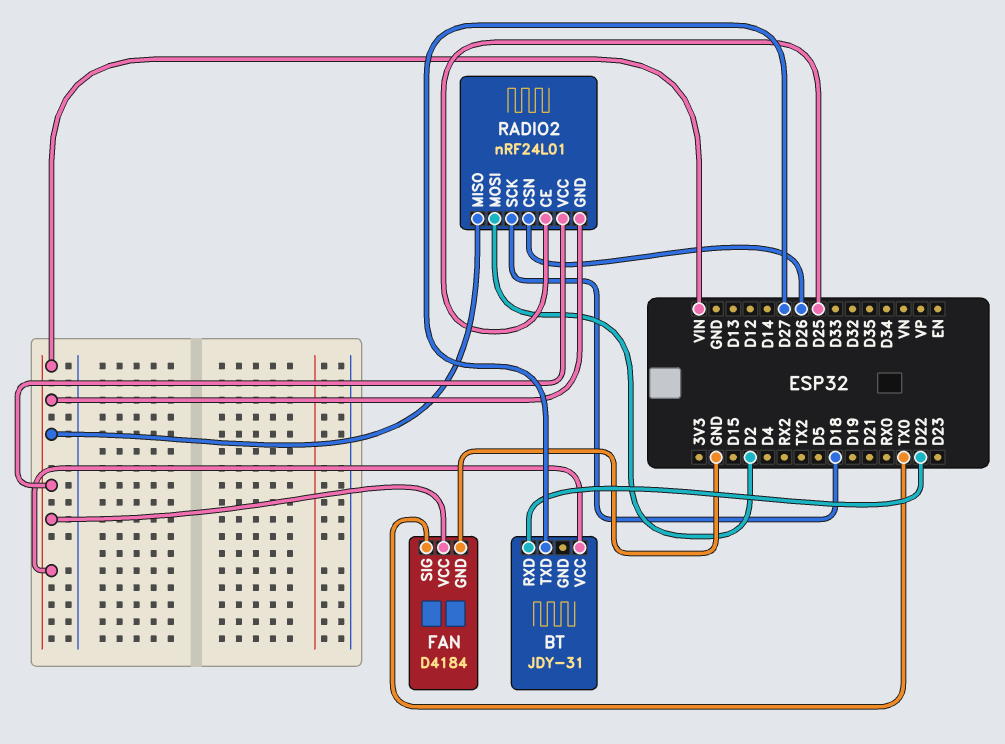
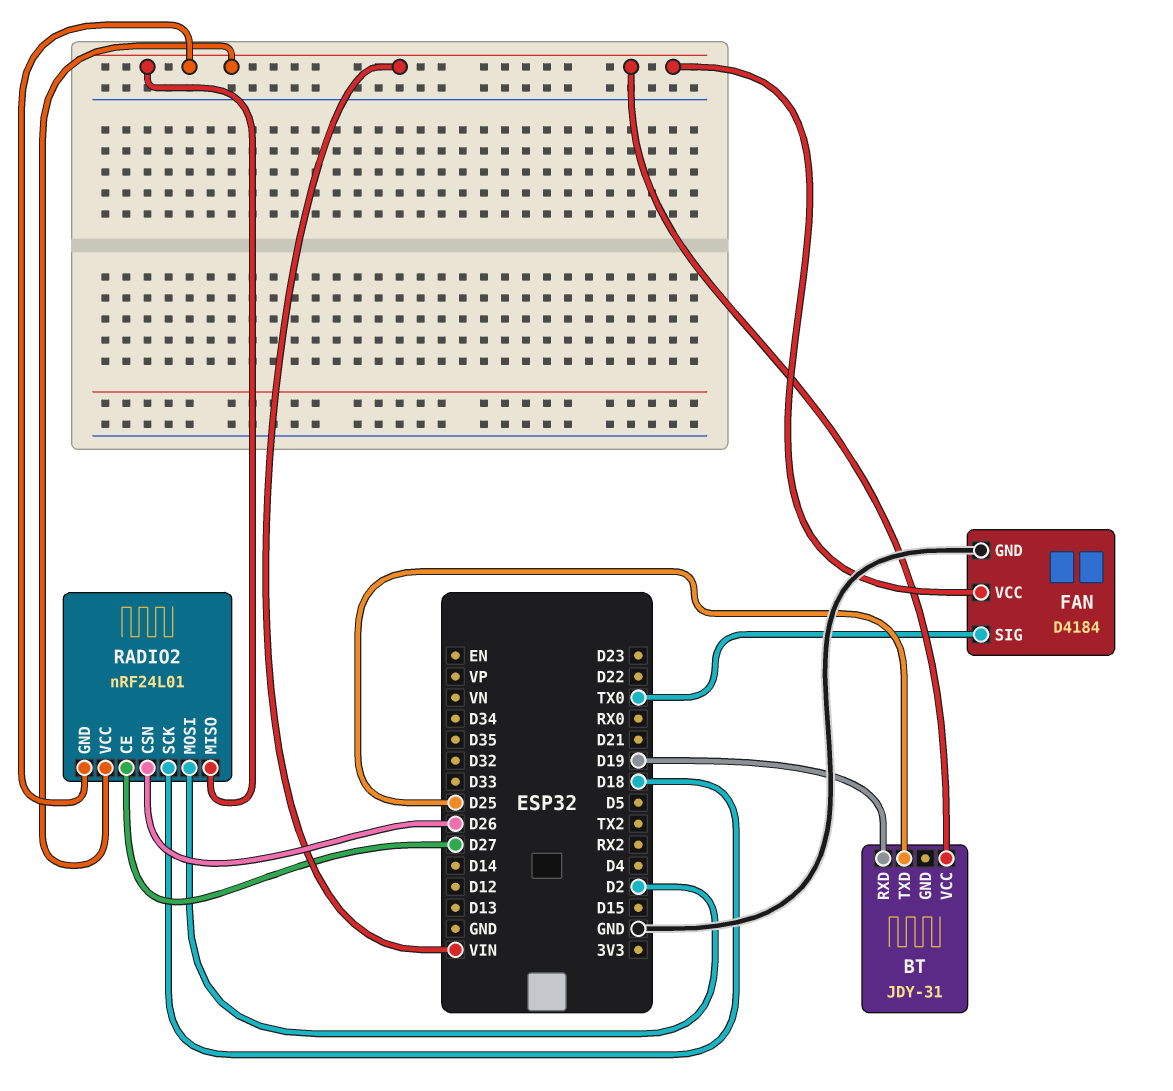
BT pin RXD: D22 -> D19
BT pin TXD: D27 -> D25
RADIO2 pin CE: D25 -> D27

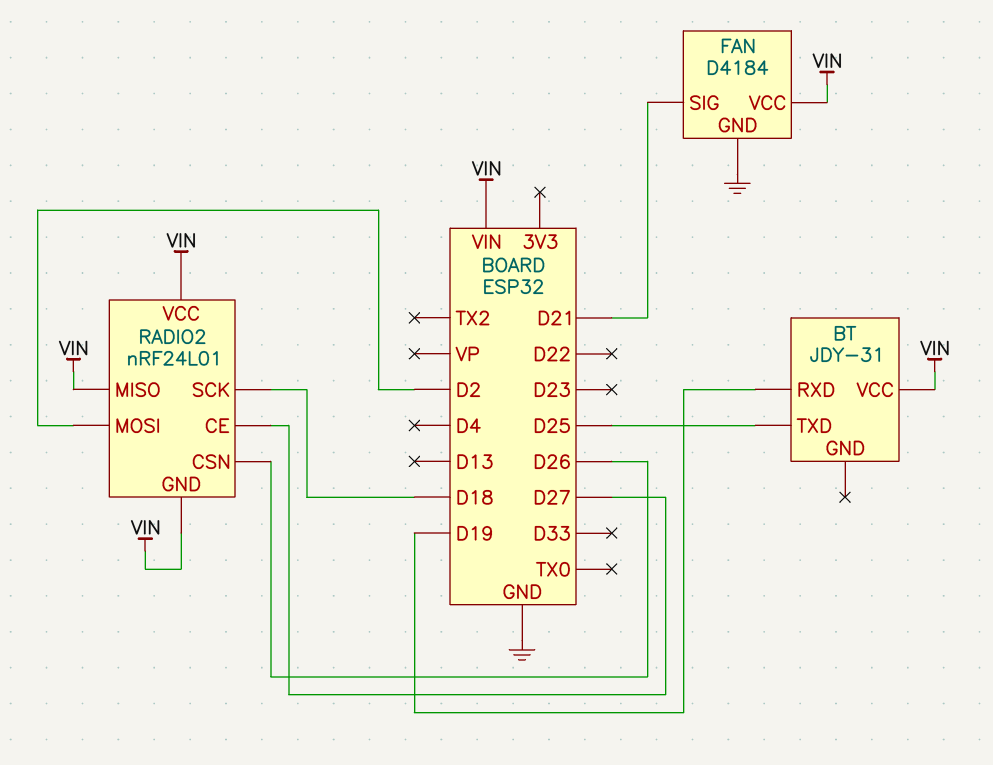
FAN pin SIG: TX0 -> D21

